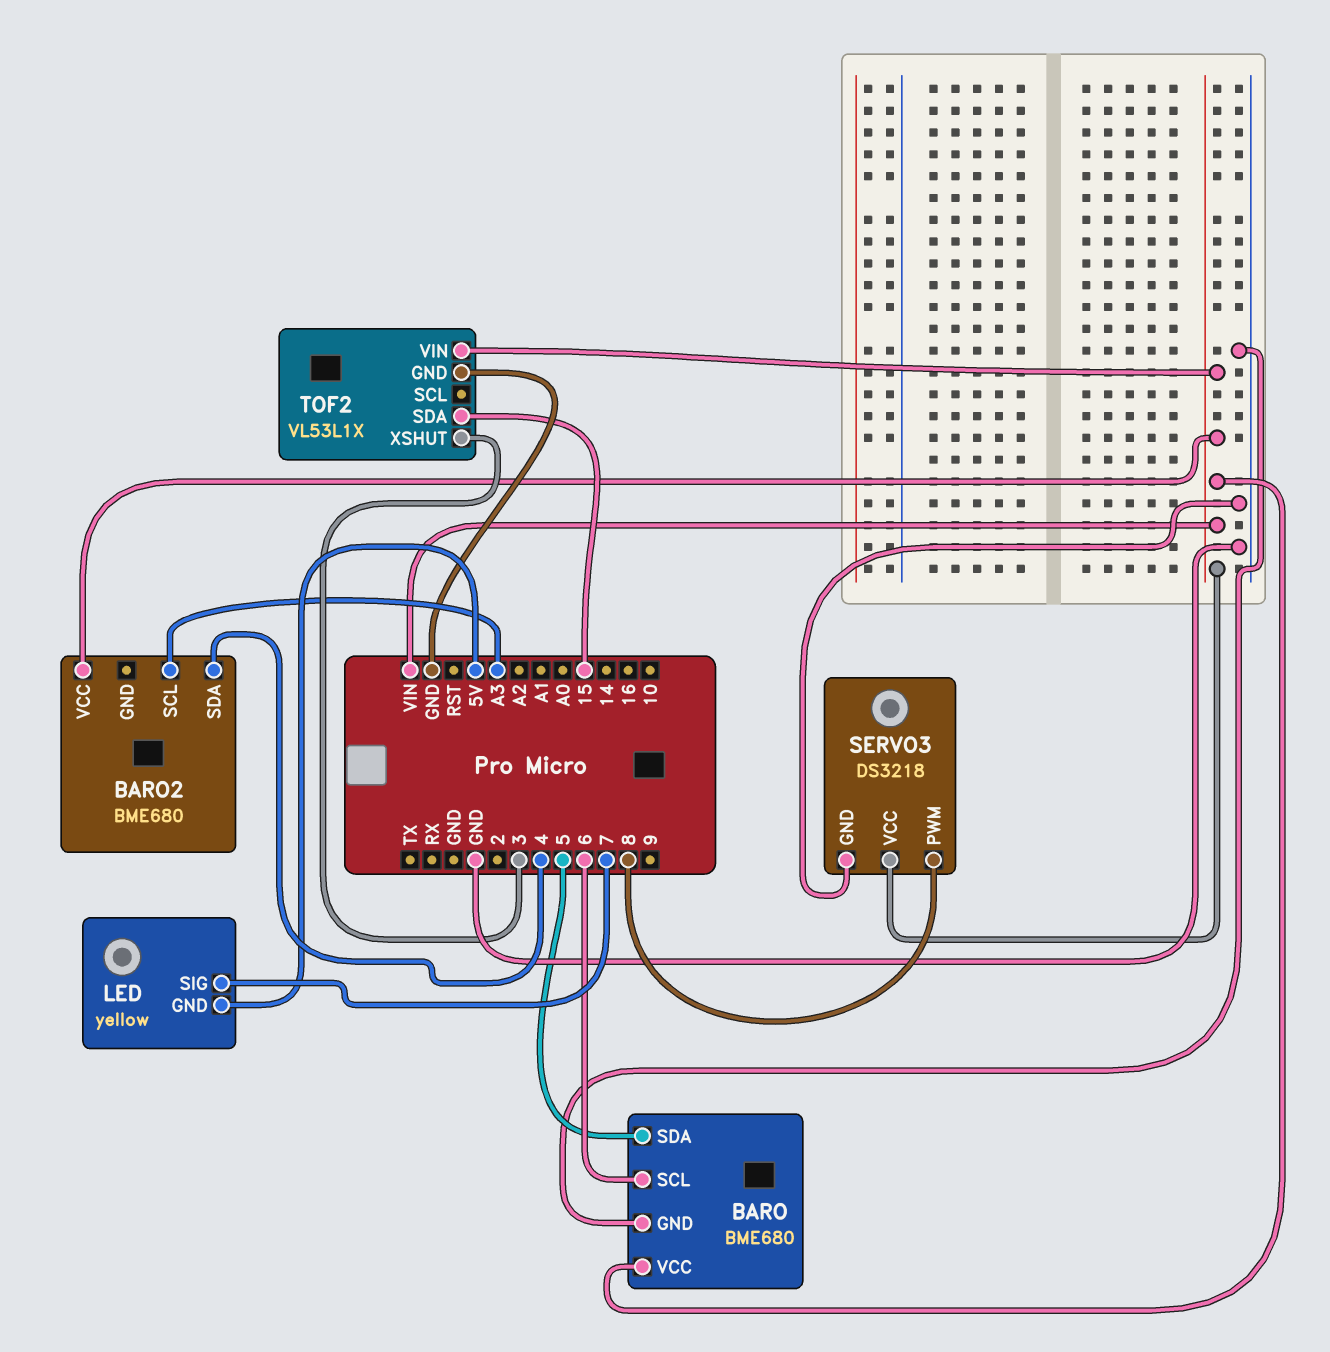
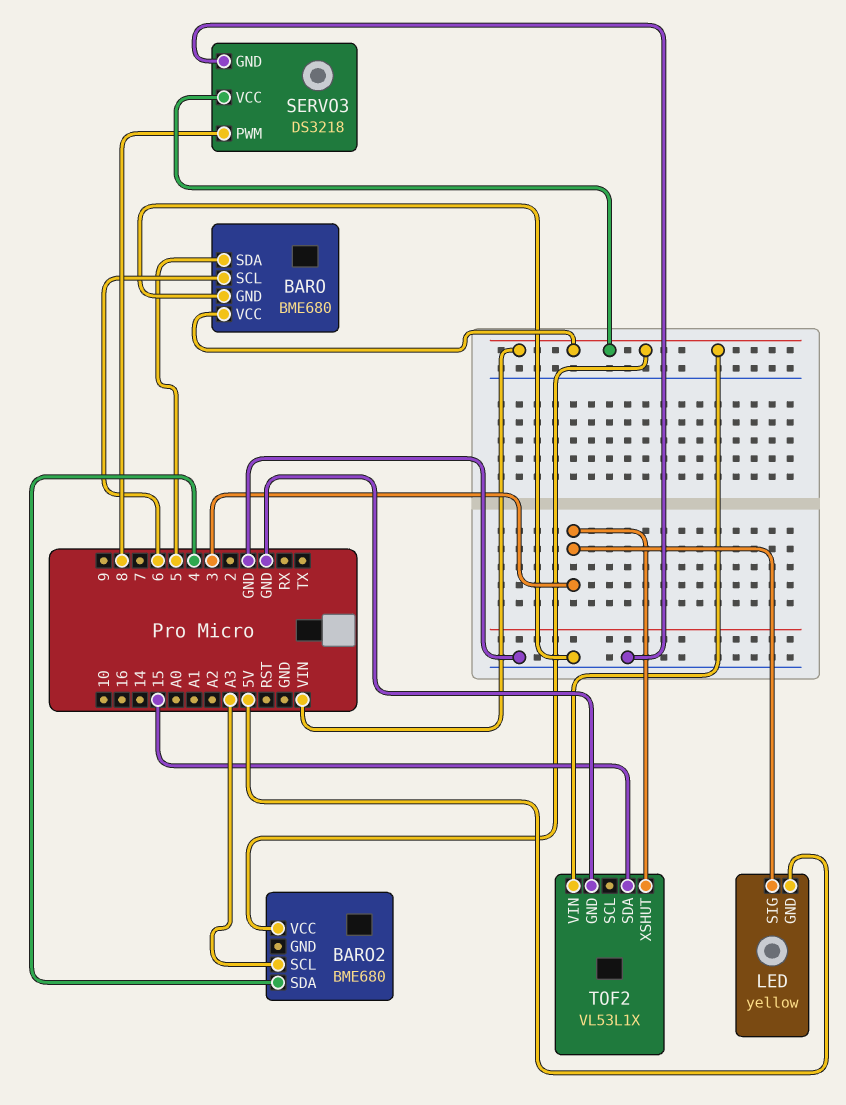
LED pin SIG: 7 -> 3

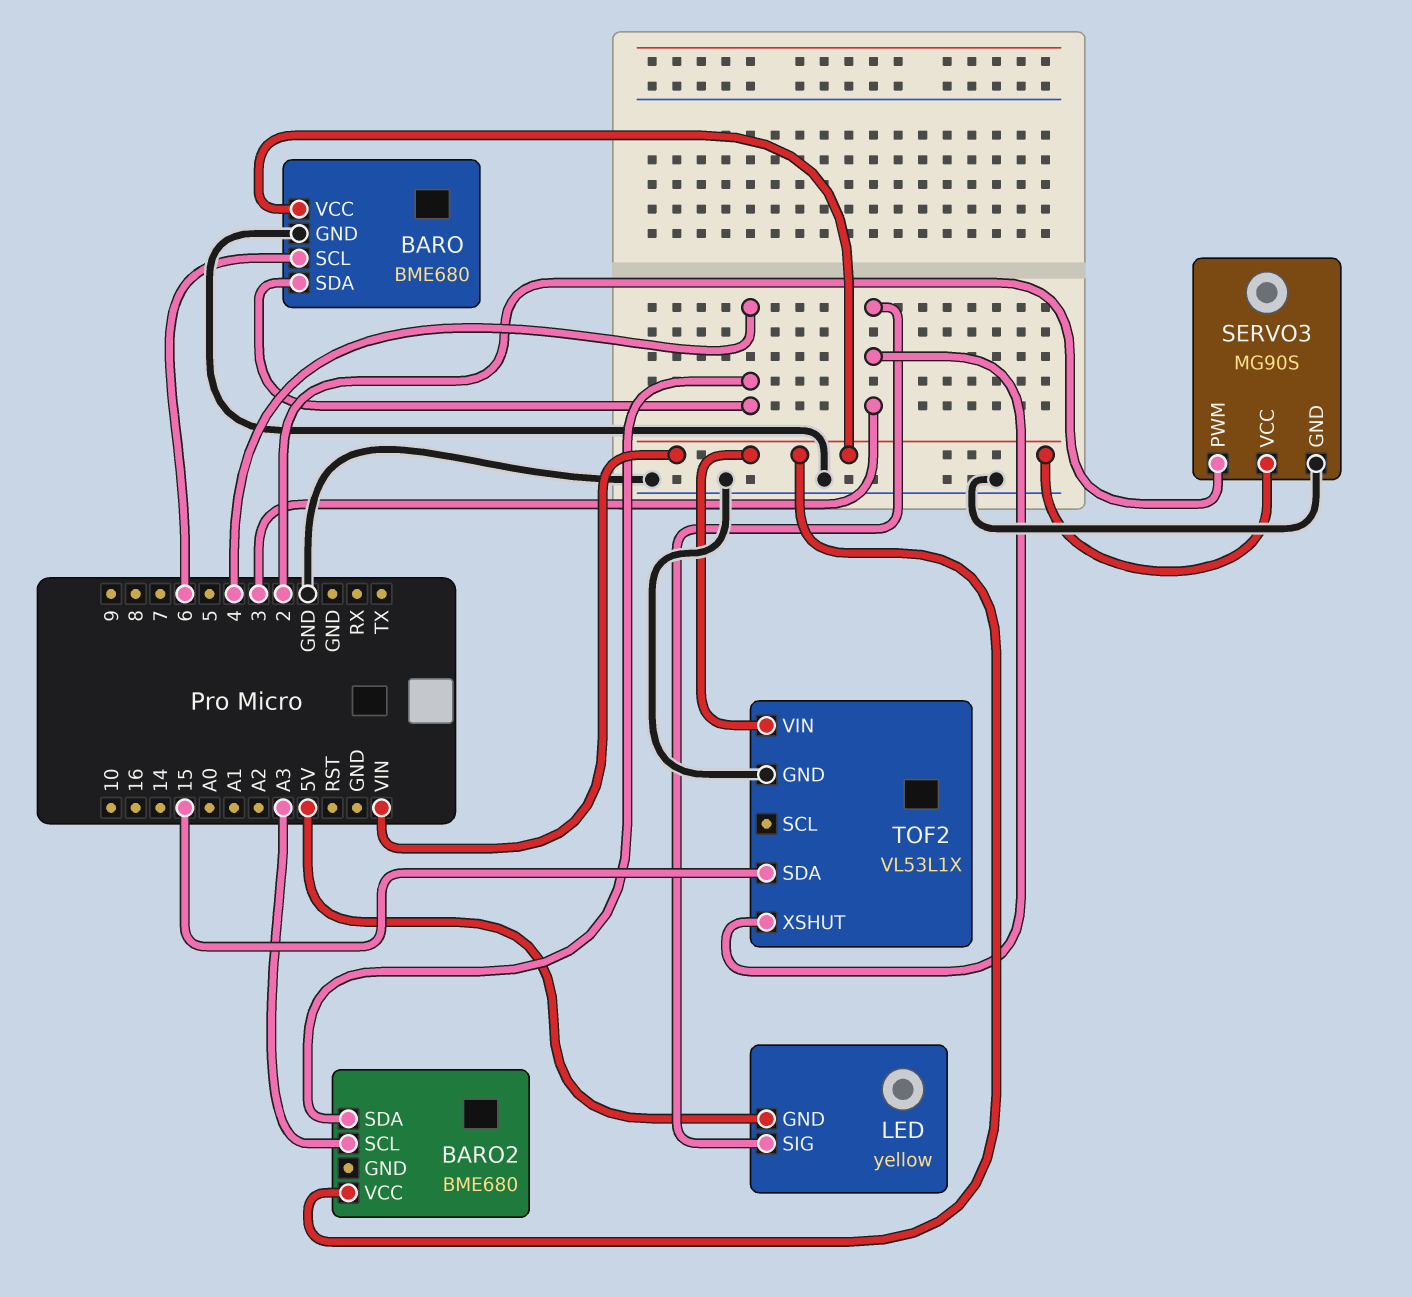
BARO pin SDA: 5 -> 4
SERVO3: DS3218 -> MG90S
SERVO3 pin PWM: 8 -> 2

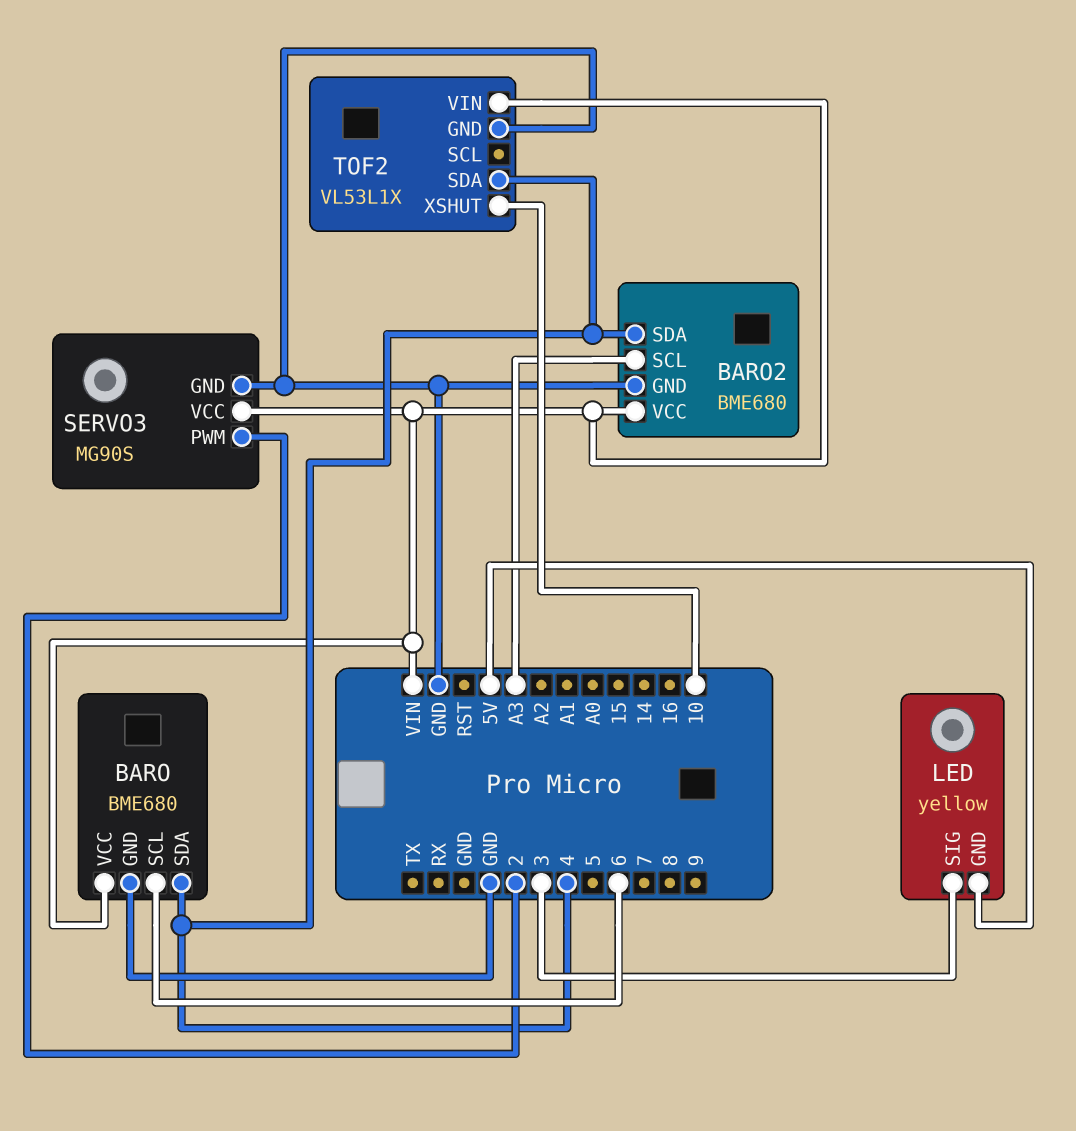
BARO2 pin GND: none -> GND
TOF2 pin SDA: 15 -> 4
TOF2 pin XSHUT: 3 -> 10

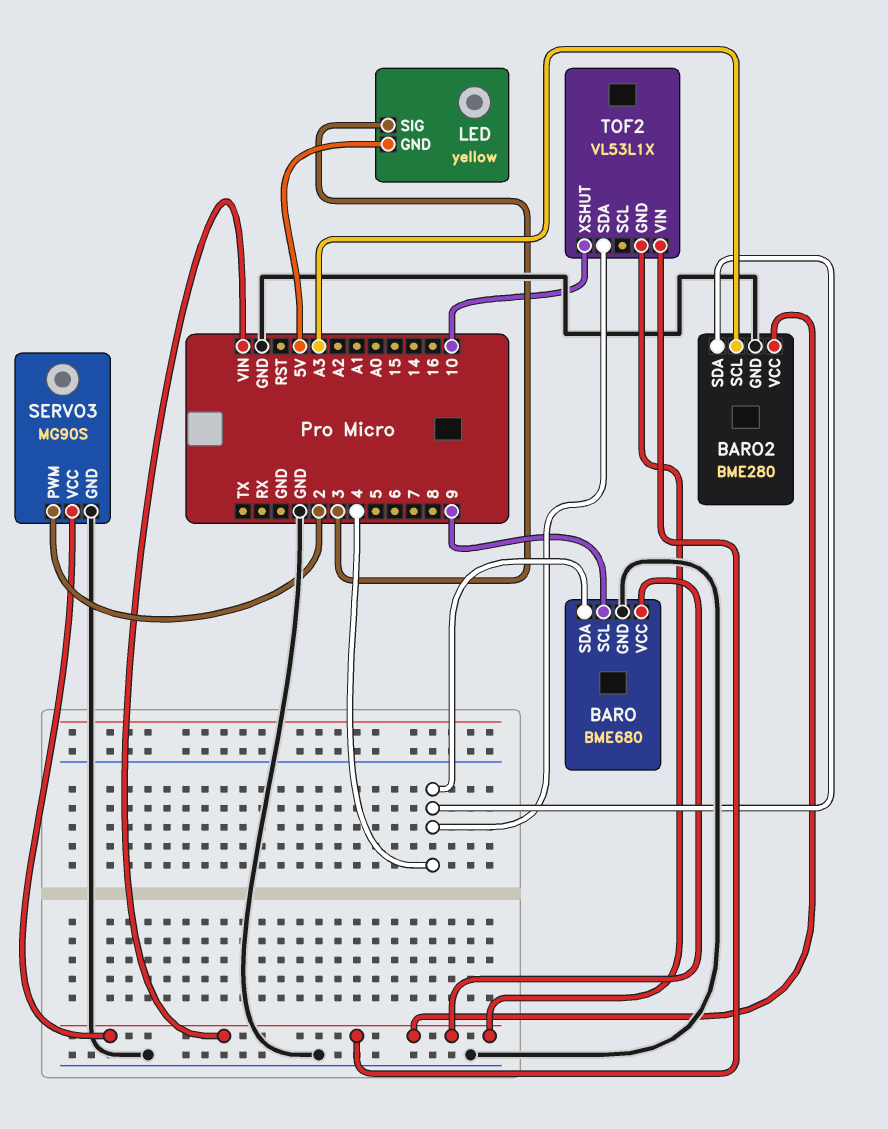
BARO pin SCL: 6 -> 9
BARO2: BME680 -> BME280
TOF2 pin GND: GND -> VIN

